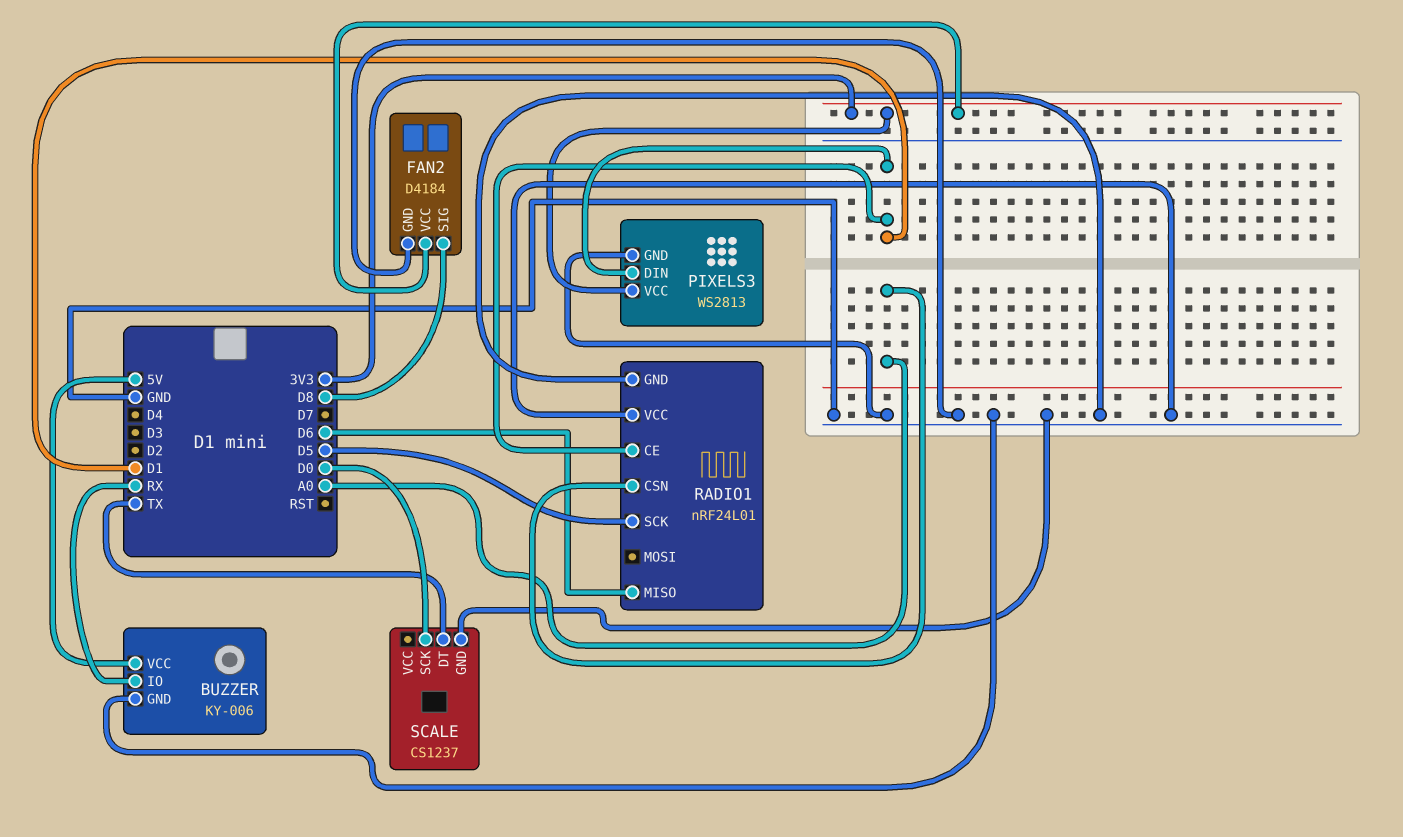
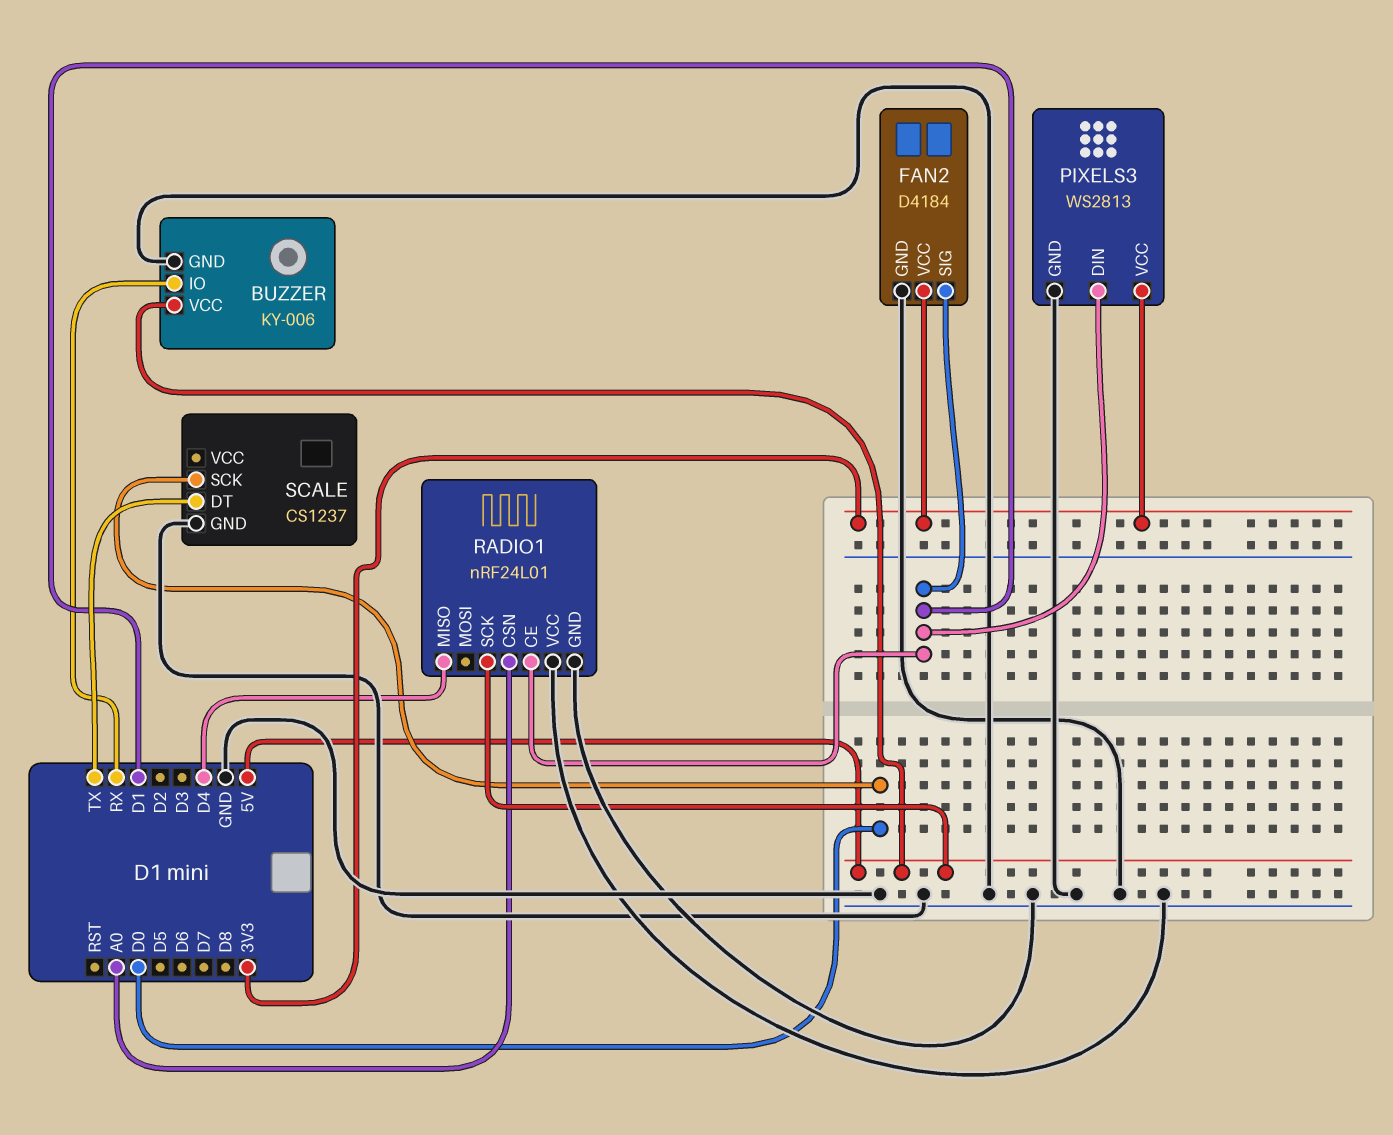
FAN2 pin SIG: D8 -> D1
RADIO1 pin MISO: D6 -> D4
RADIO1 pin SCK: D5 -> 5V

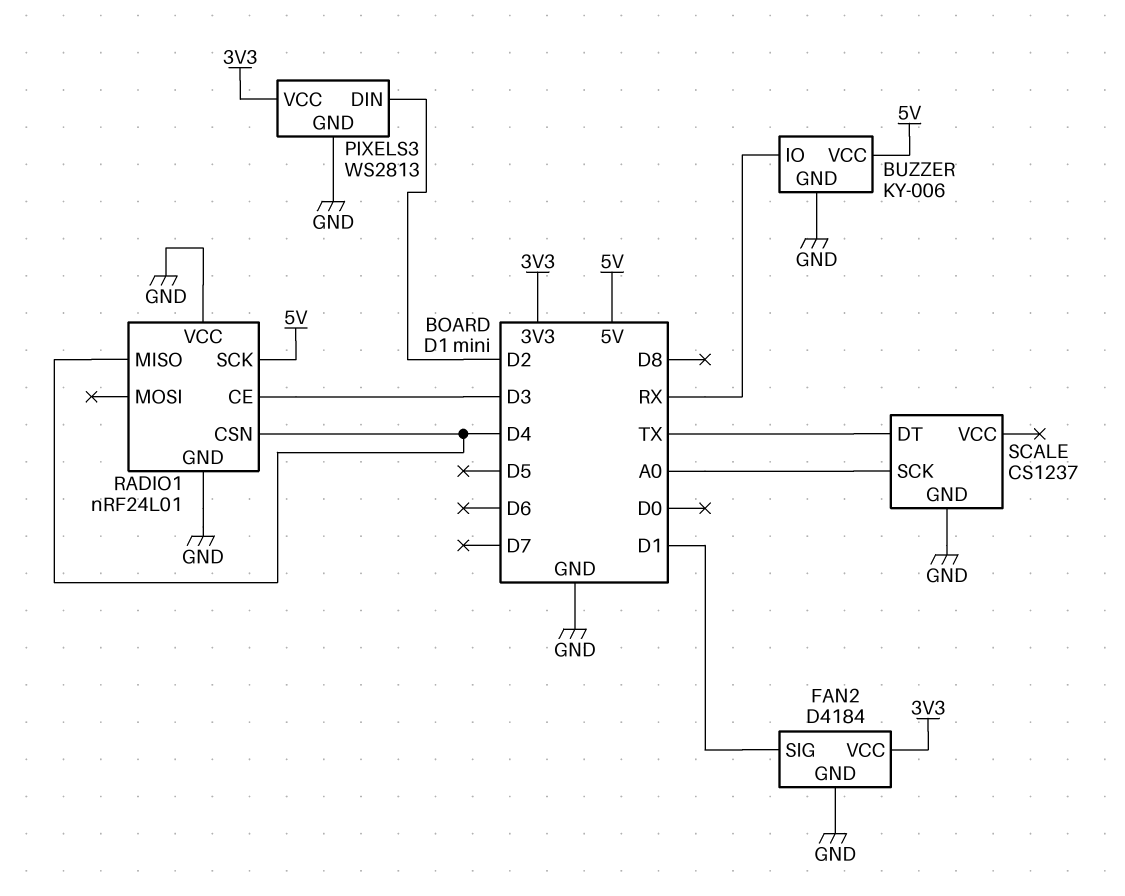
PIXELS3 pin DIN: D1 -> D2
RADIO1 pin CE: D1 -> D3
RADIO1 pin CSN: A0 -> D4
SCALE pin SCK: D0 -> A0

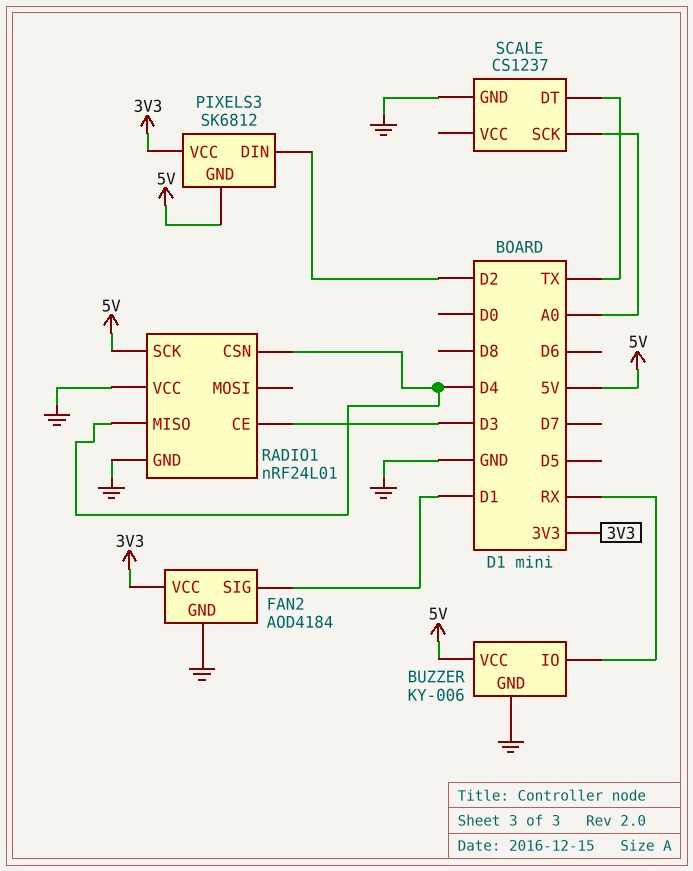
FAN2: D4184 -> AOD4184
PIXELS3: WS2813 -> SK6812
PIXELS3 pin GND: GND -> 5V

